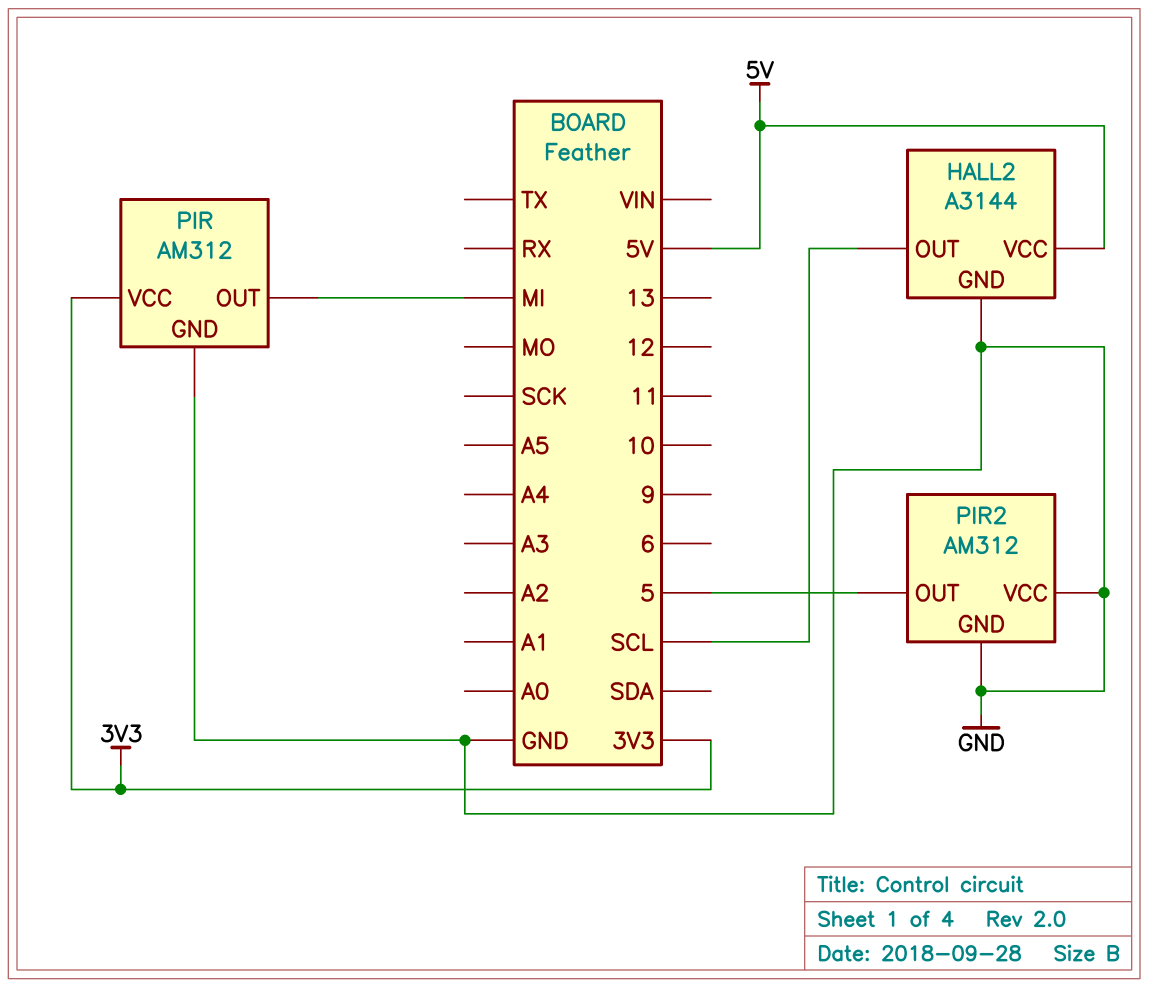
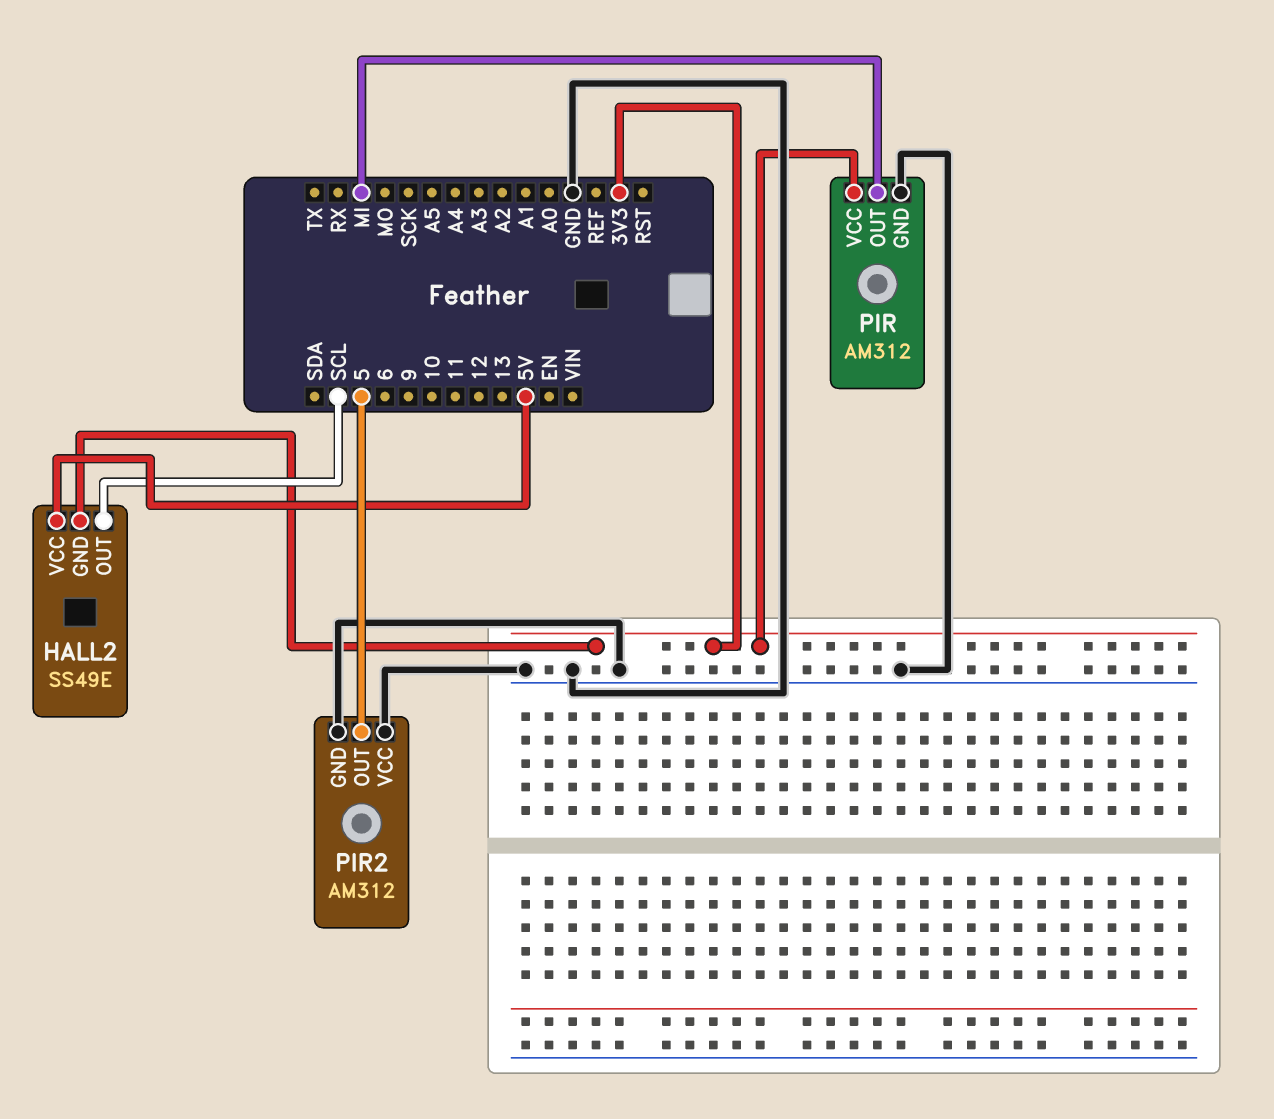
HALL2: A3144 -> SS49E
HALL2 pin GND: GND -> 3V3

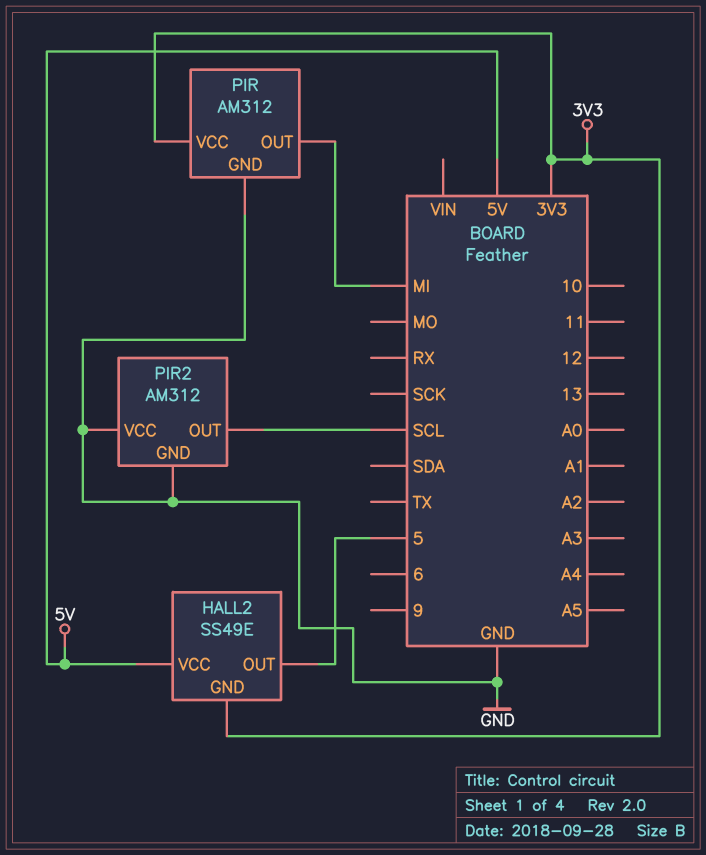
HALL2 pin OUT: SCL -> 5
PIR2 pin OUT: 5 -> SCL

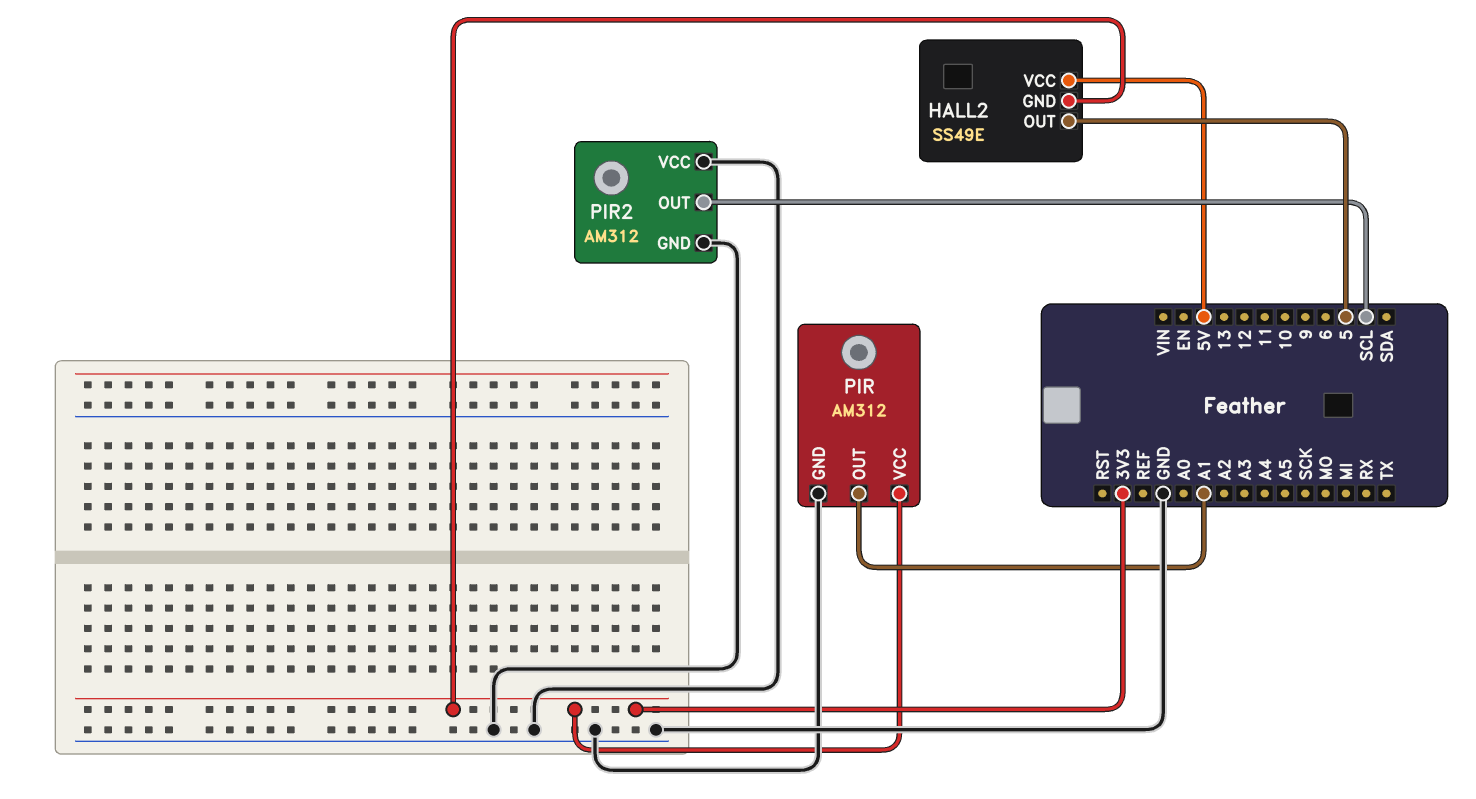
PIR pin OUT: MI -> A1

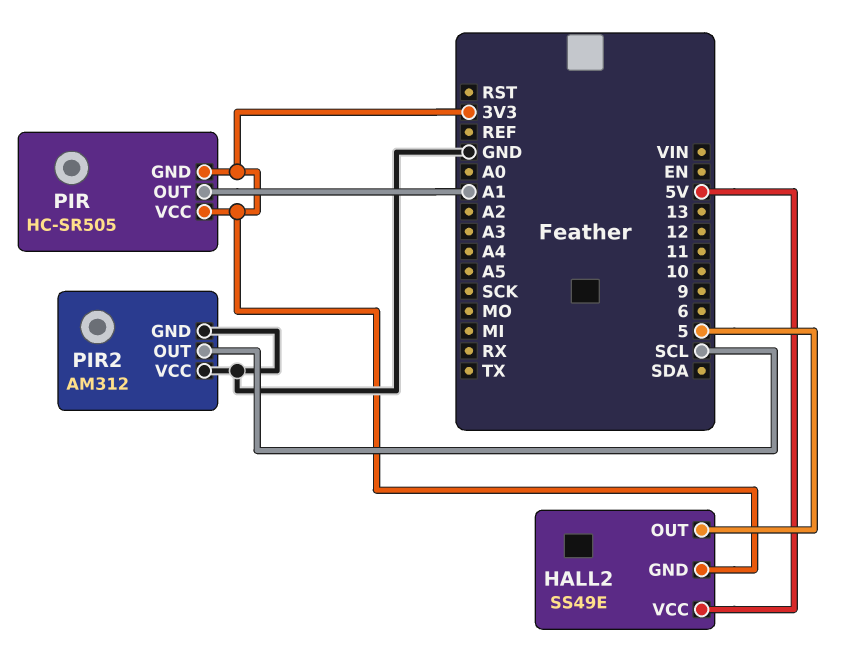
PIR: AM312 -> HC-SR505
PIR pin GND: GND -> 3V3

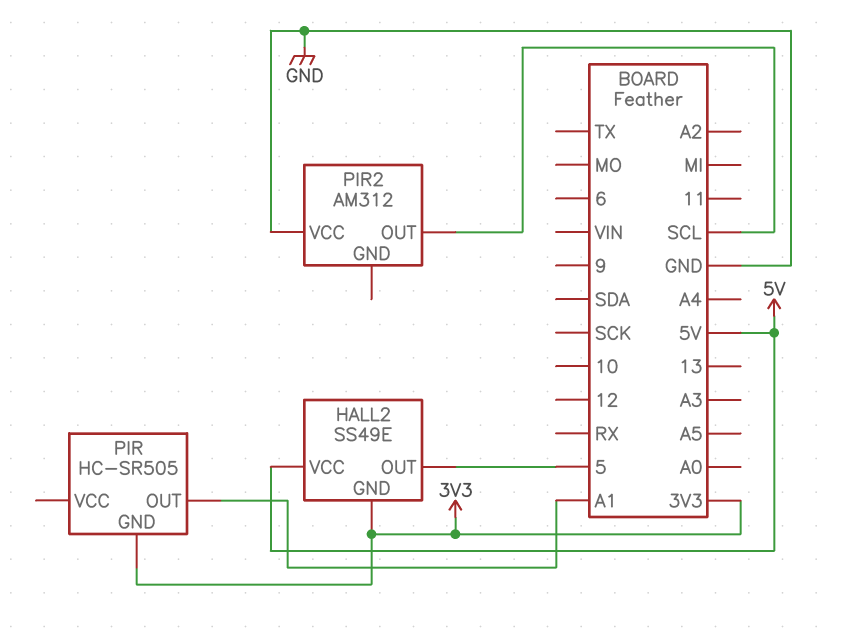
PIR pin VCC: 3V3 -> none
PIR2 pin GND: GND -> none

